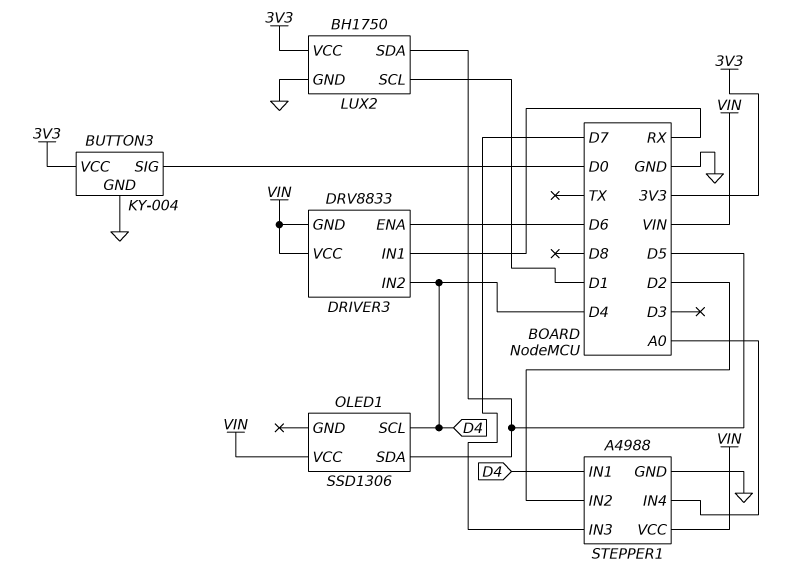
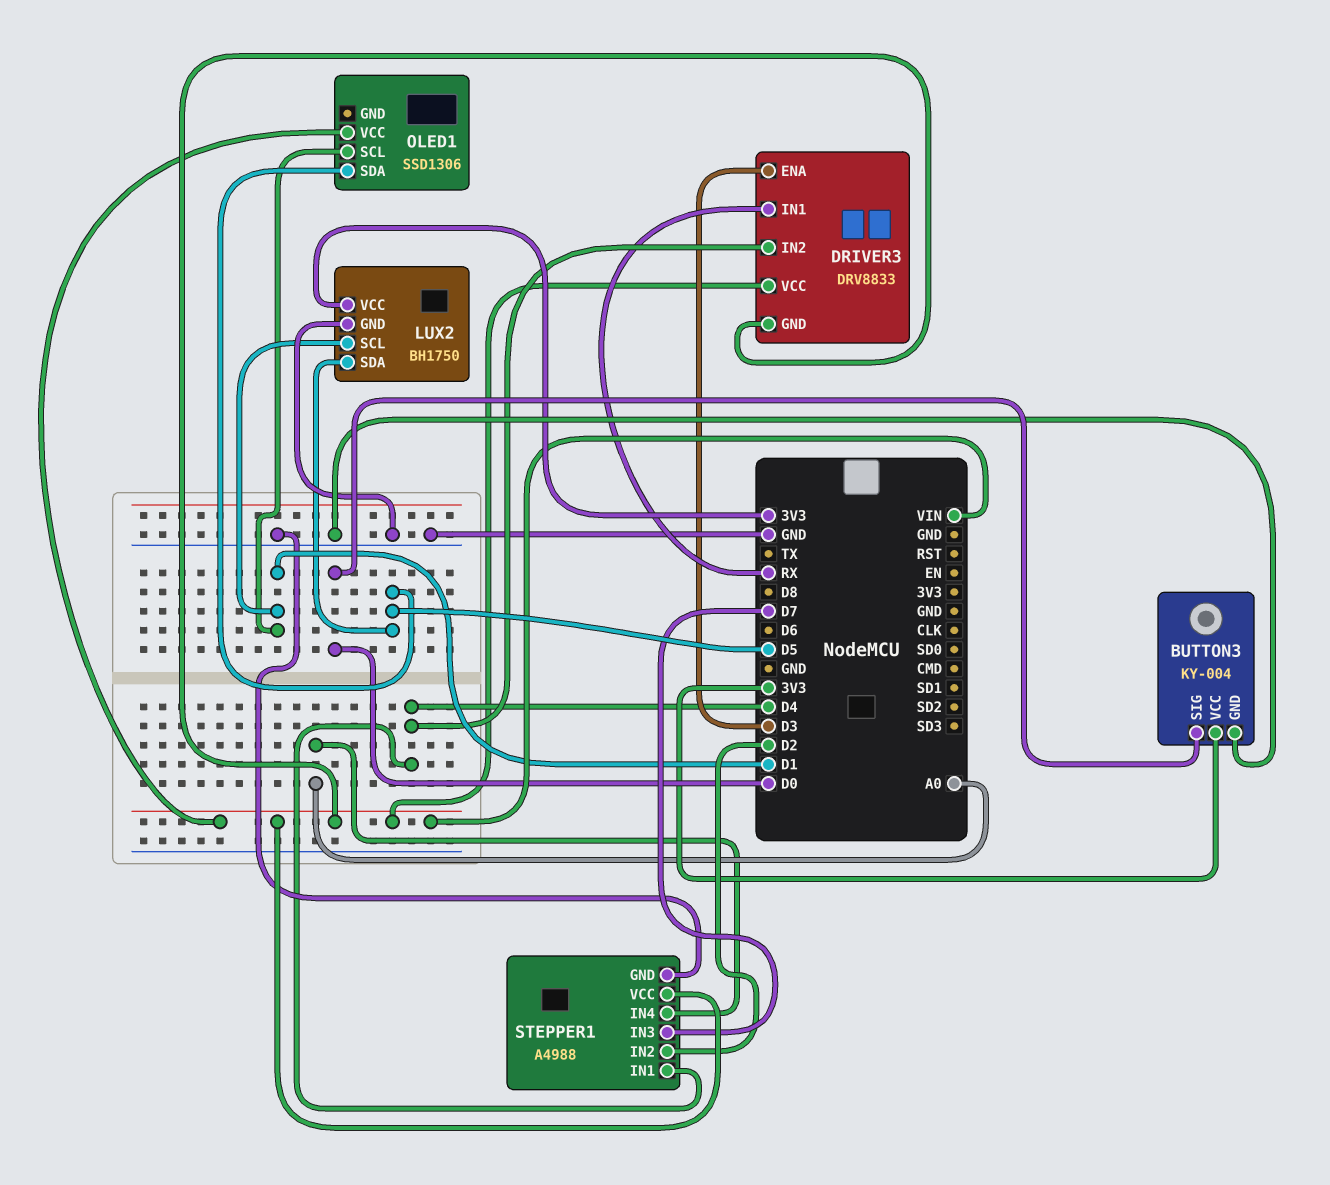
DRIVER3 pin ENA: D6 -> D3
OLED1 pin SCL: D4 -> D1

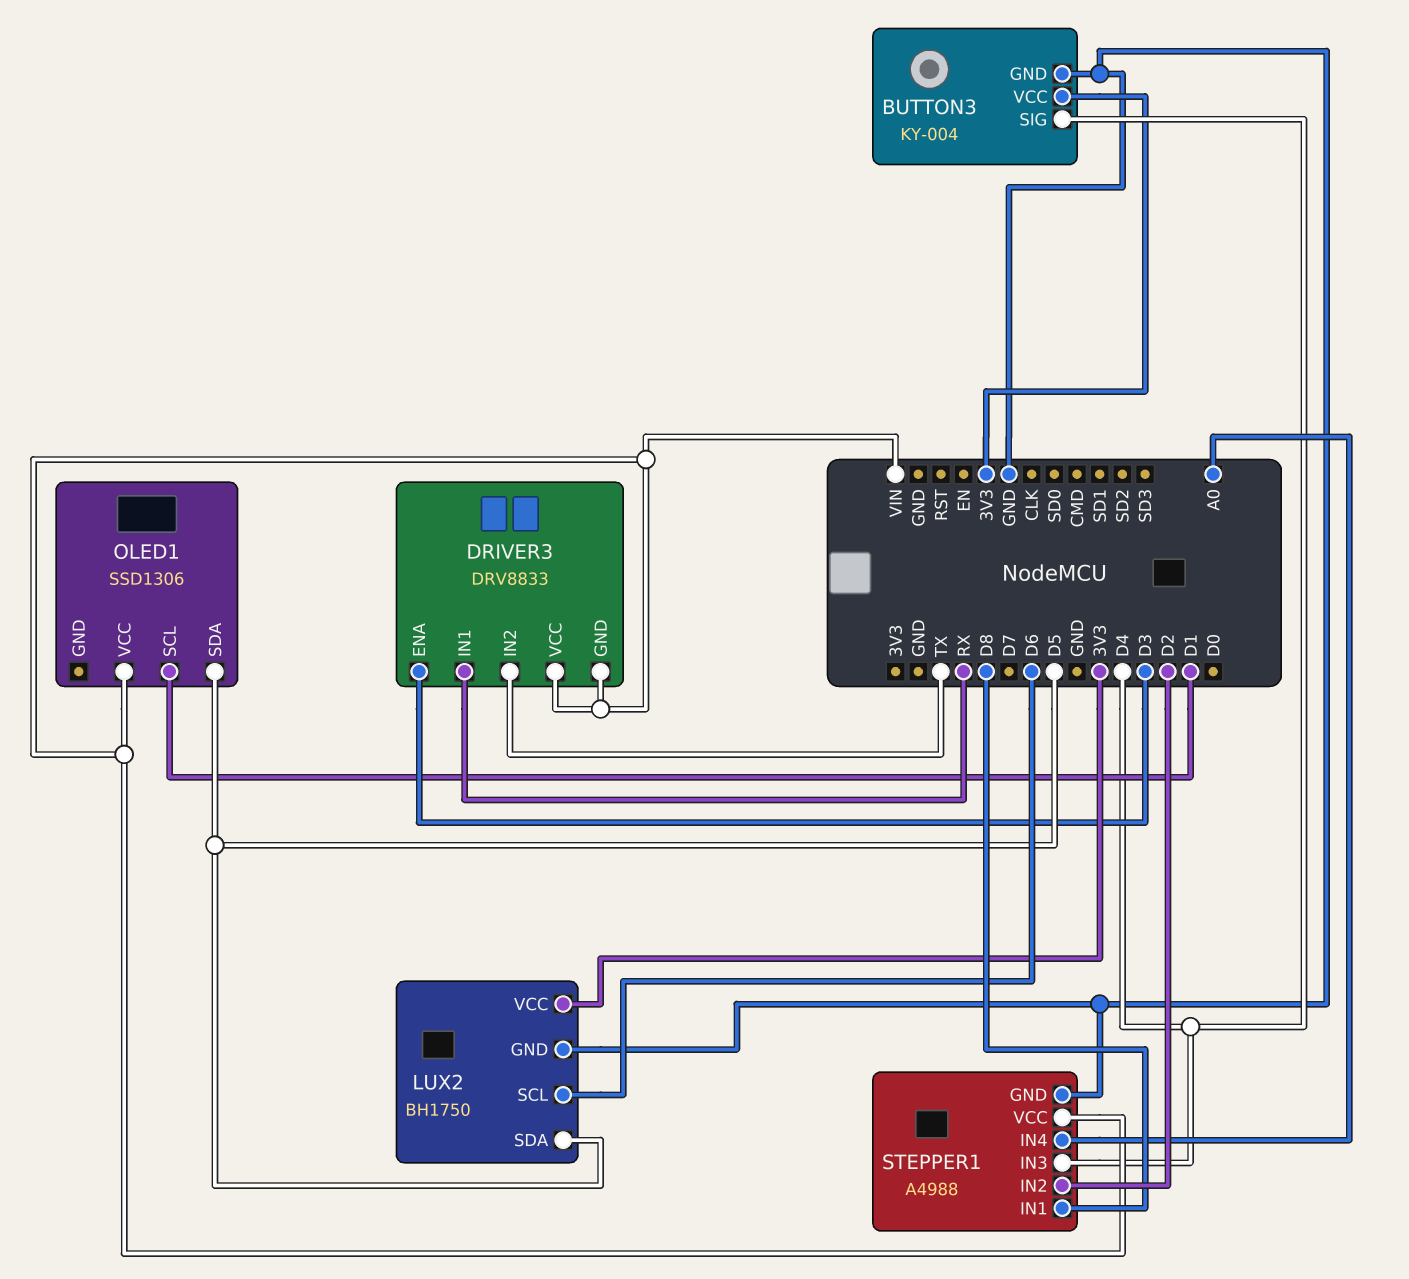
BUTTON3 pin SIG: D0 -> D4
DRIVER3 pin IN2: D4 -> TX
LUX2 pin SCL: D1 -> D6
STEPPER1 pin IN1: D4 -> D8
STEPPER1 pin IN3: D7 -> D4

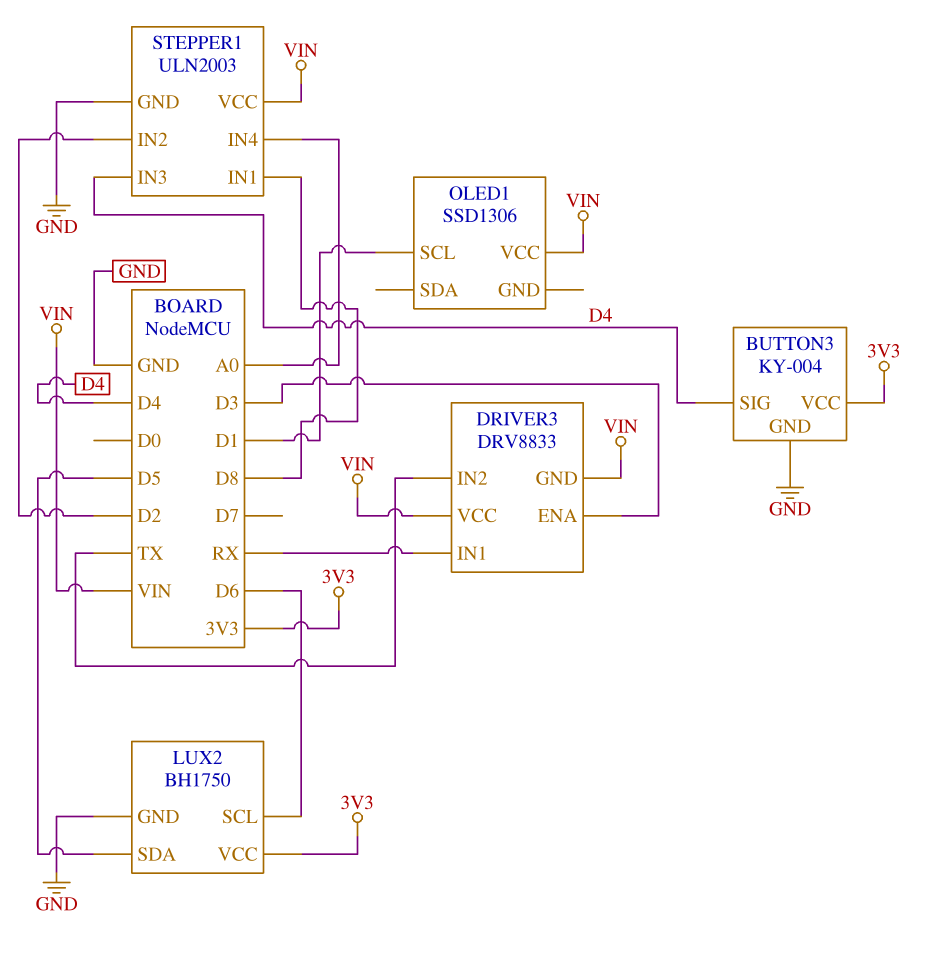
OLED1 pin SDA: D5 -> none
STEPPER1: A4988 -> ULN2003

